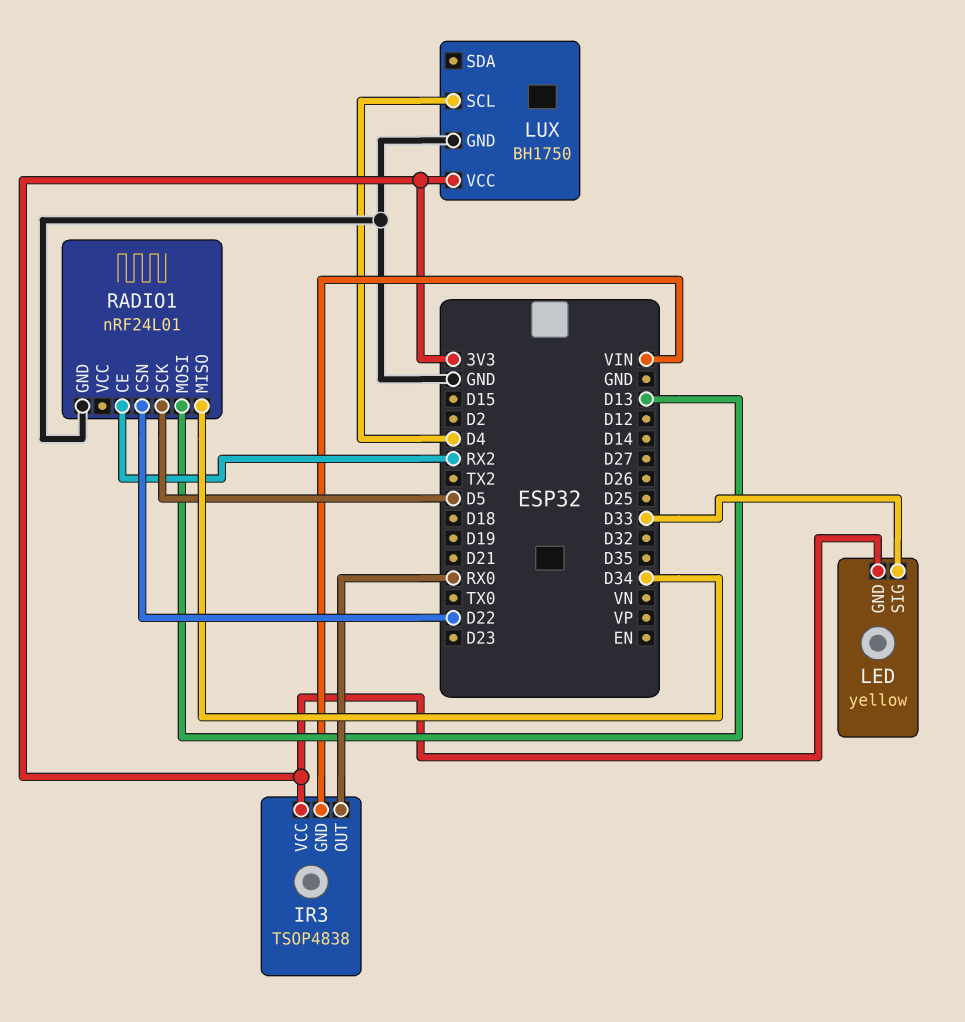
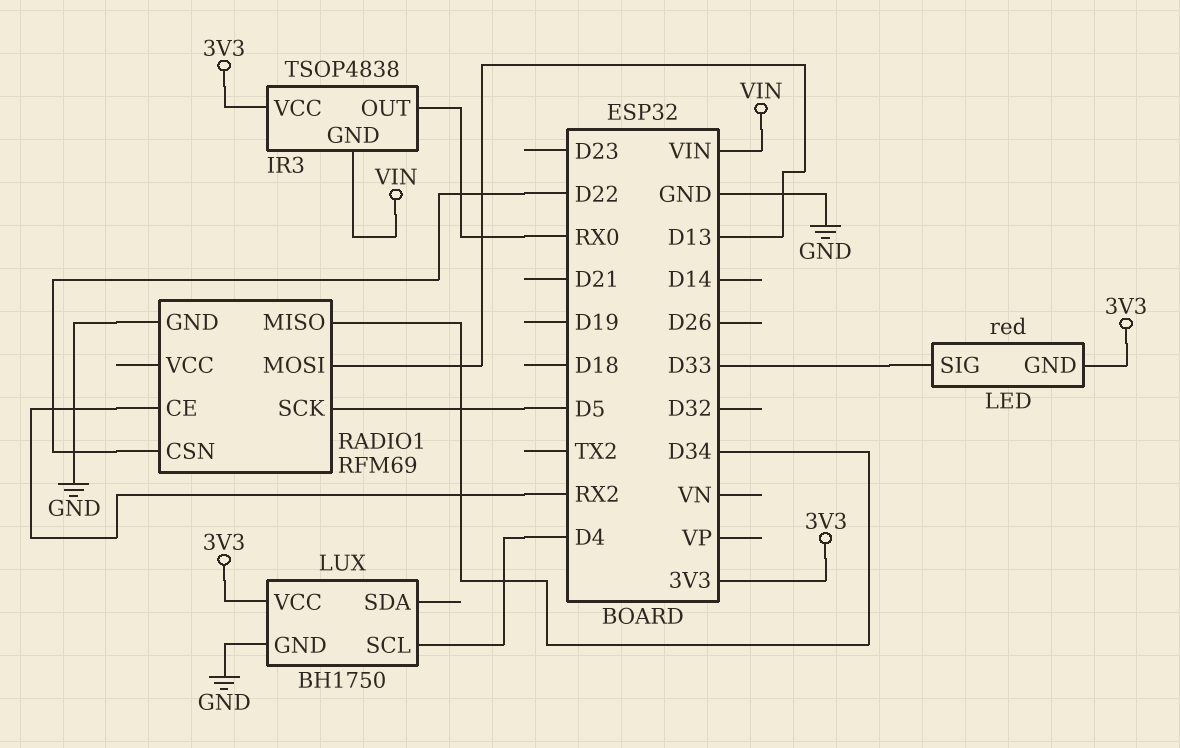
LED: yellow -> red
RADIO1: nRF24L01 -> RFM69

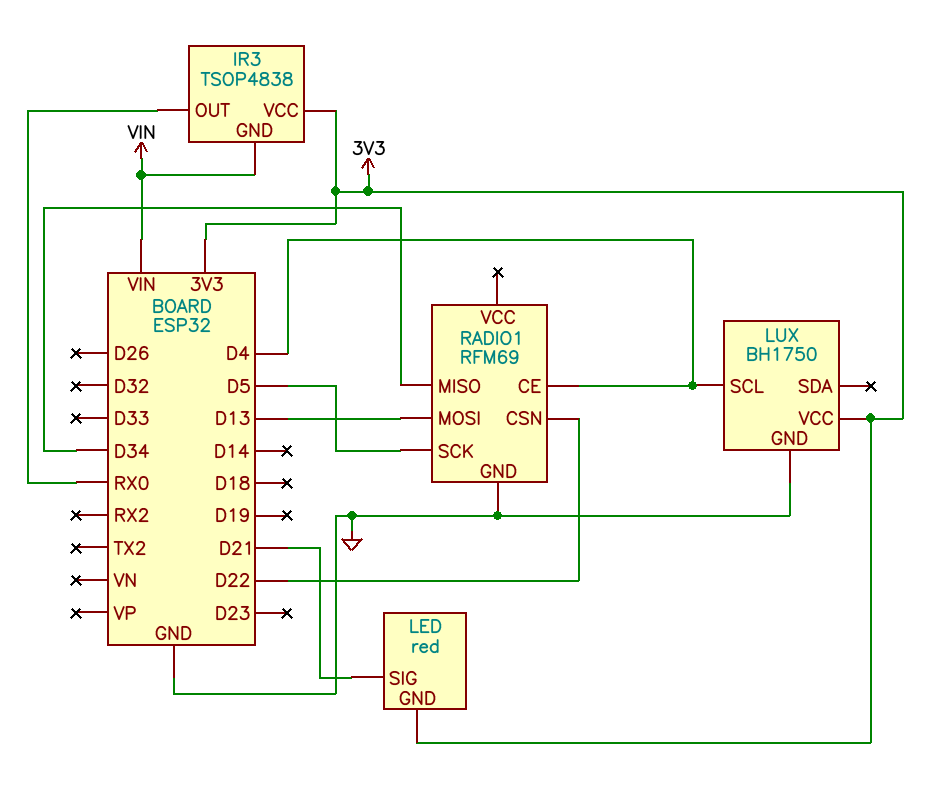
LED pin SIG: D33 -> D21
RADIO1 pin CE: RX2 -> D4

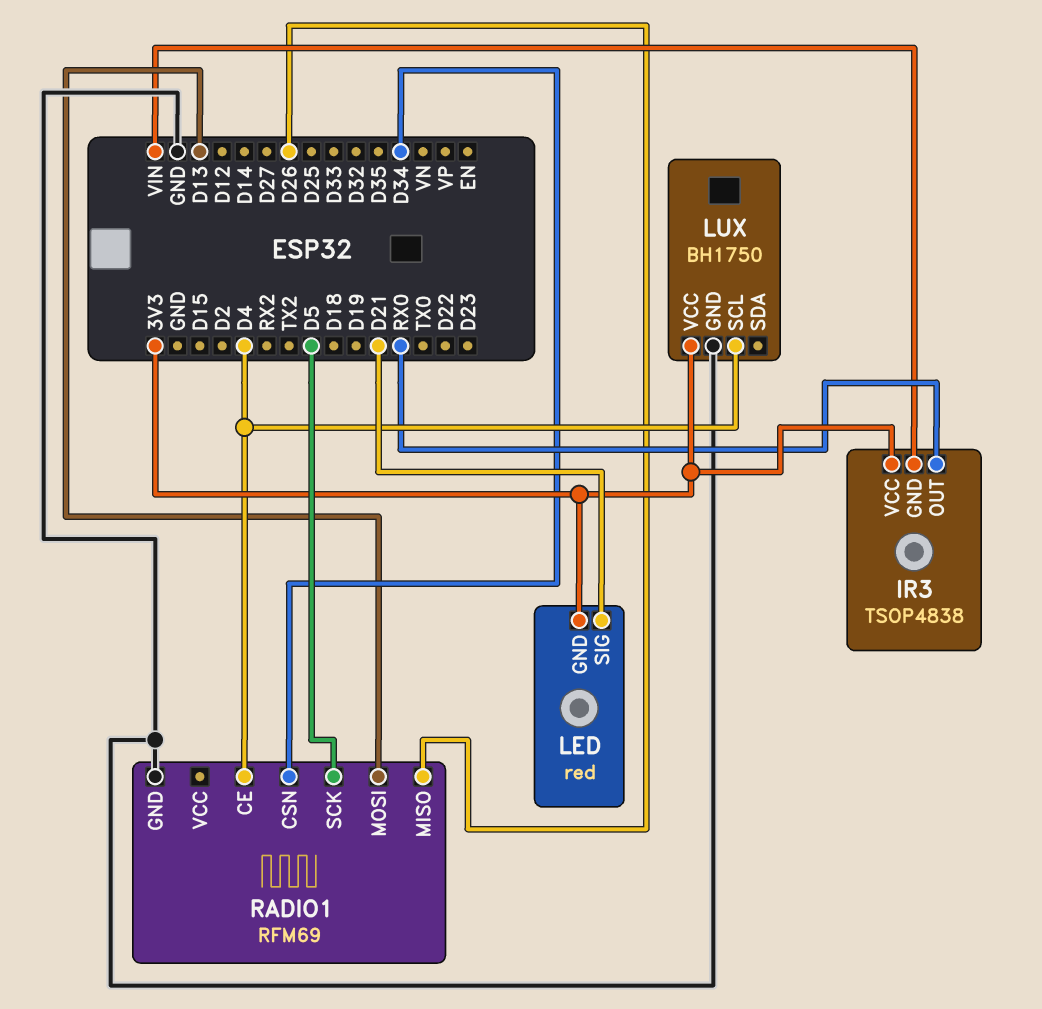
RADIO1 pin CSN: D22 -> D34
RADIO1 pin MISO: D34 -> D26

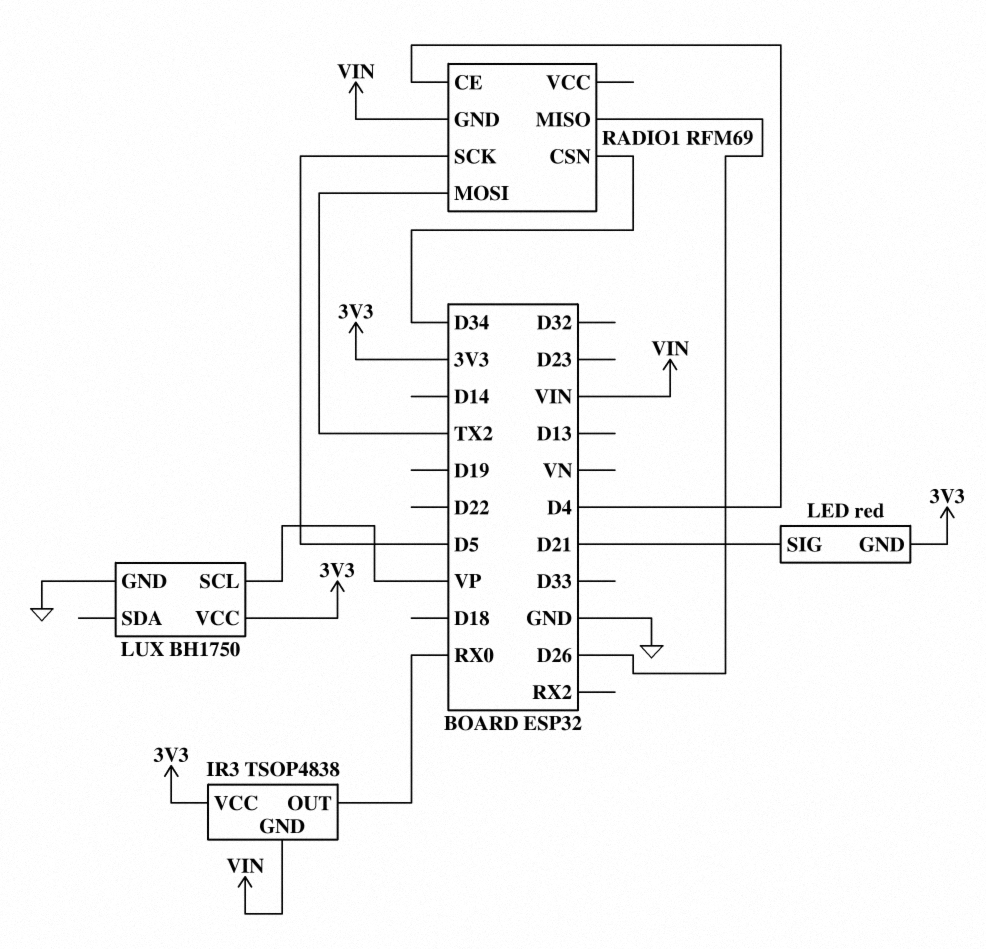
LUX pin SCL: D4 -> VP
RADIO1 pin GND: GND -> VIN
RADIO1 pin MOSI: D13 -> TX2

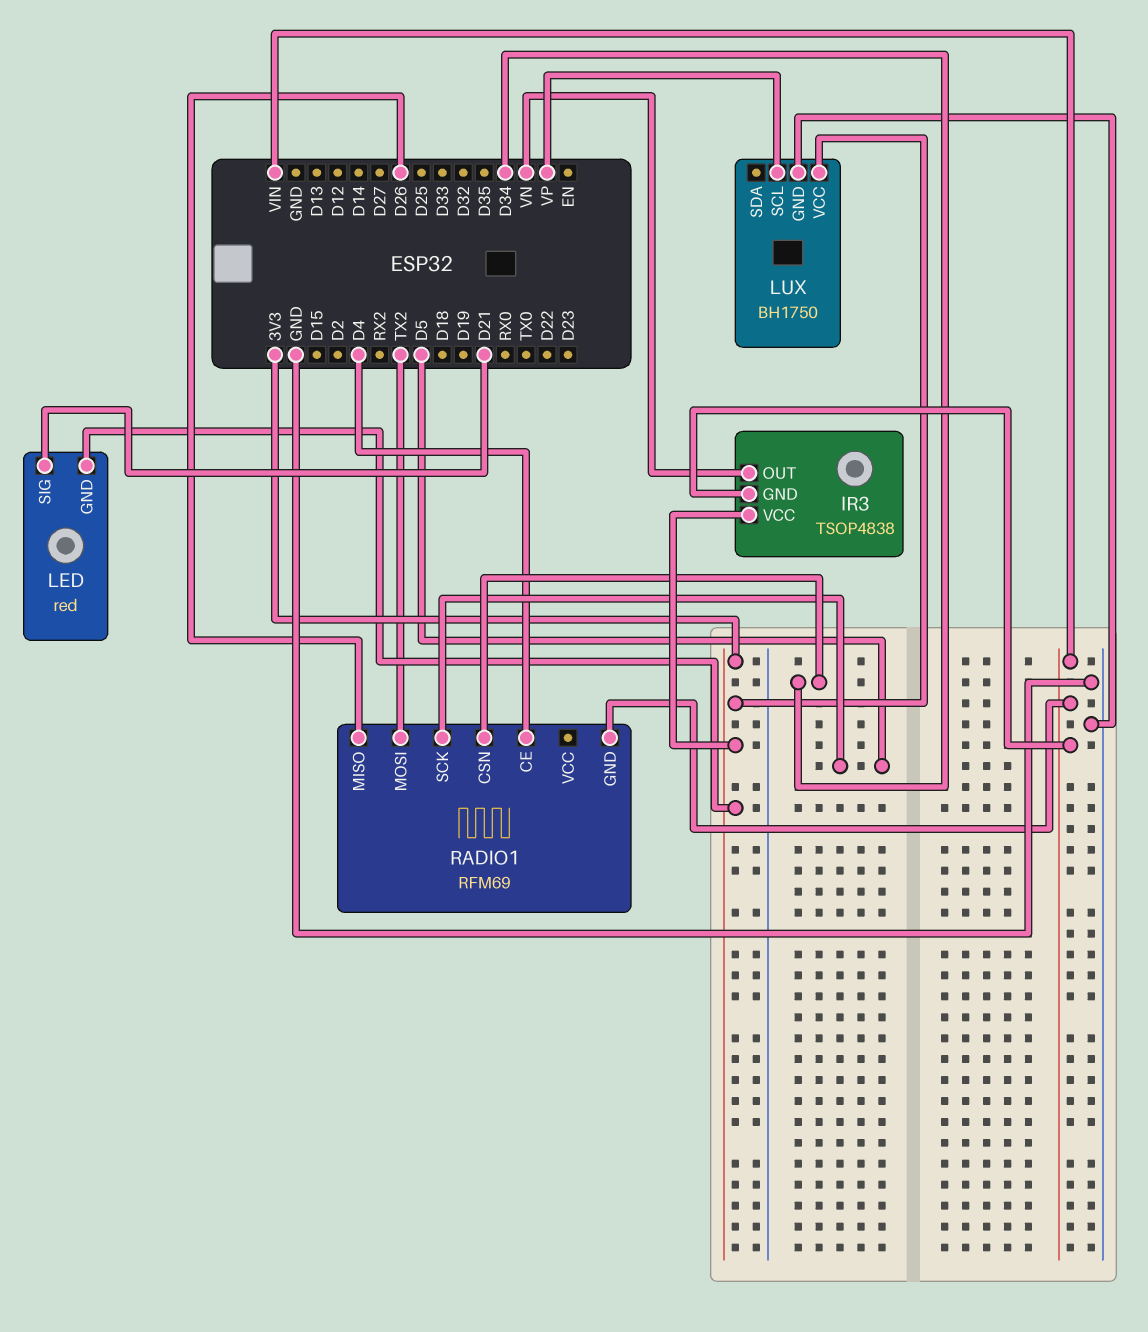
IR3 pin OUT: RX0 -> VN

